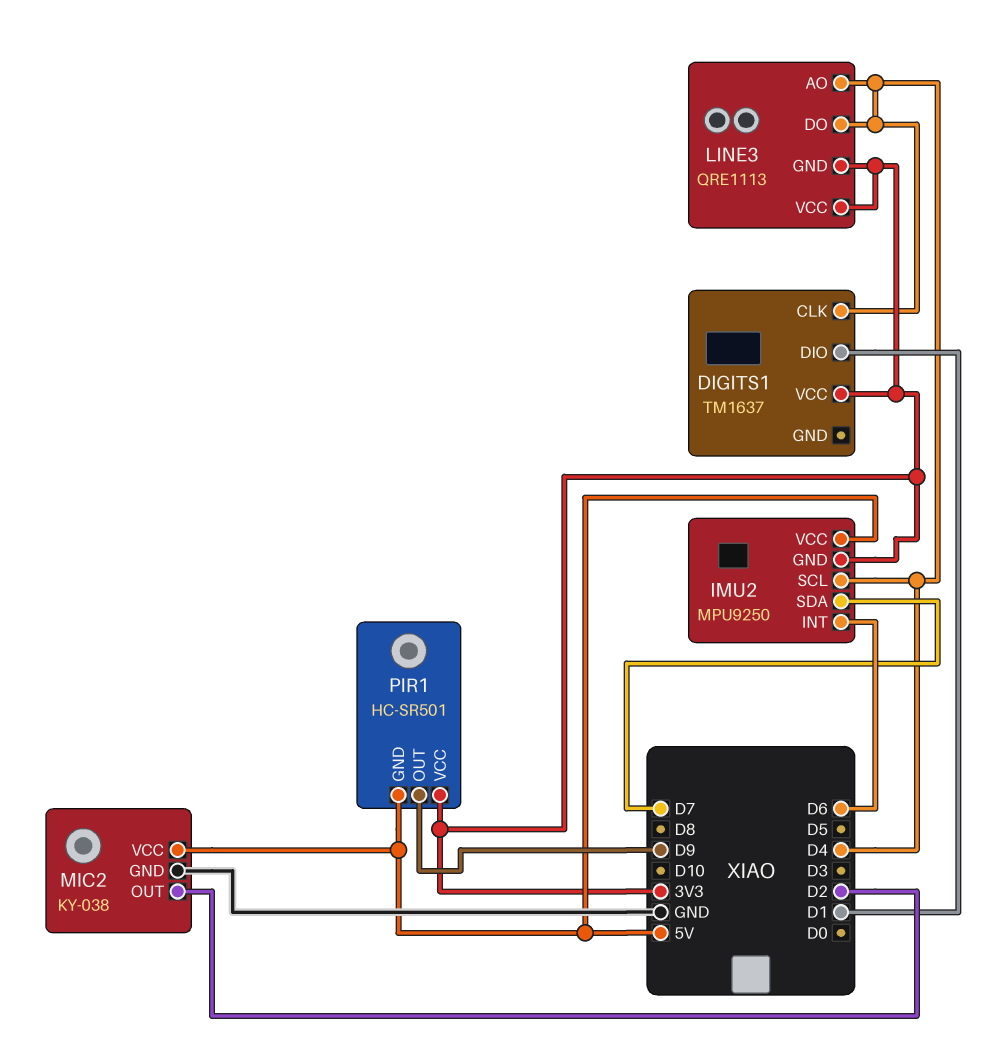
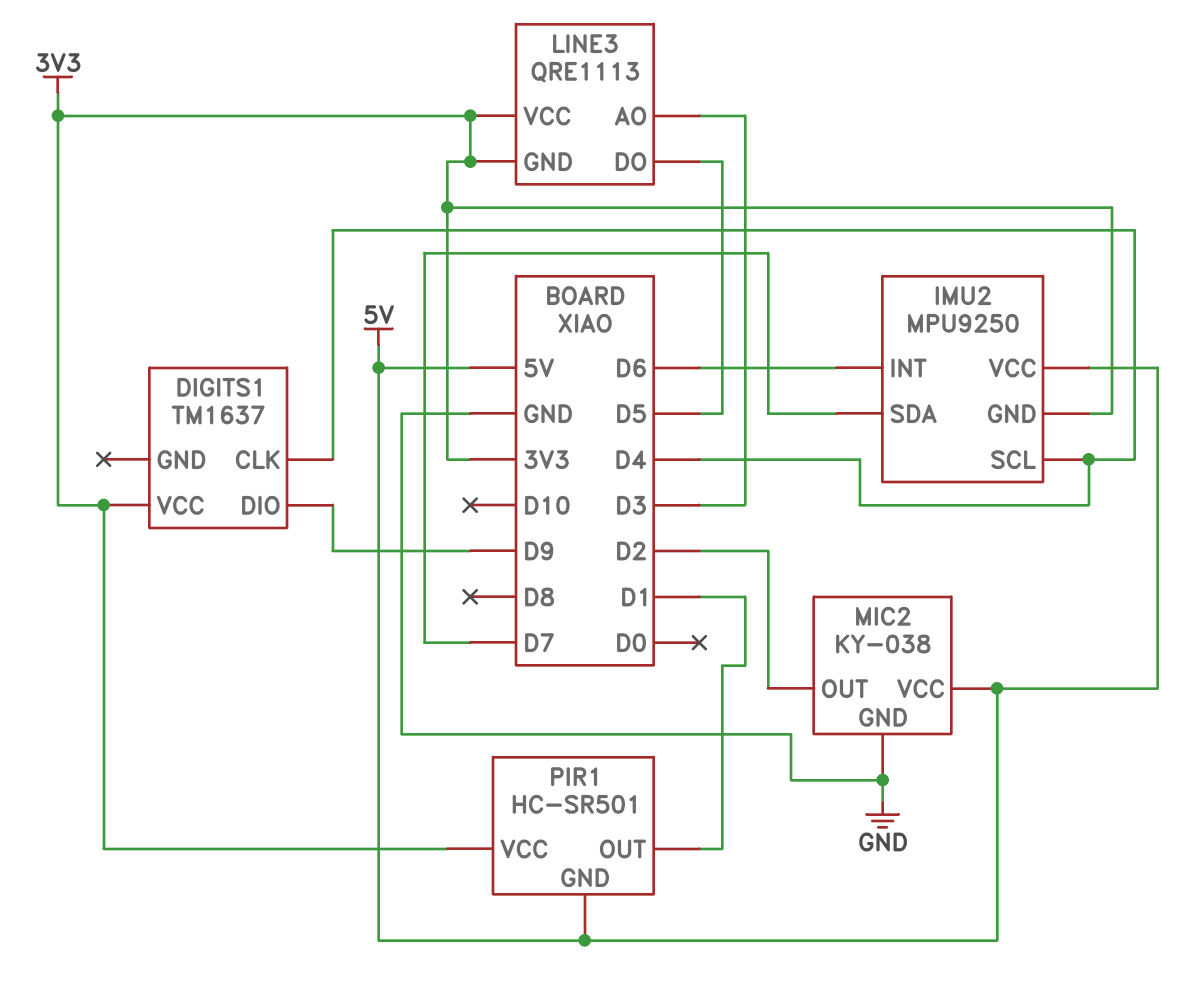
DIGITS1 pin DIO: D1 -> D9
LINE3 pin AO: D4 -> D3
LINE3 pin DO: D4 -> D5
PIR1 pin OUT: D9 -> D1

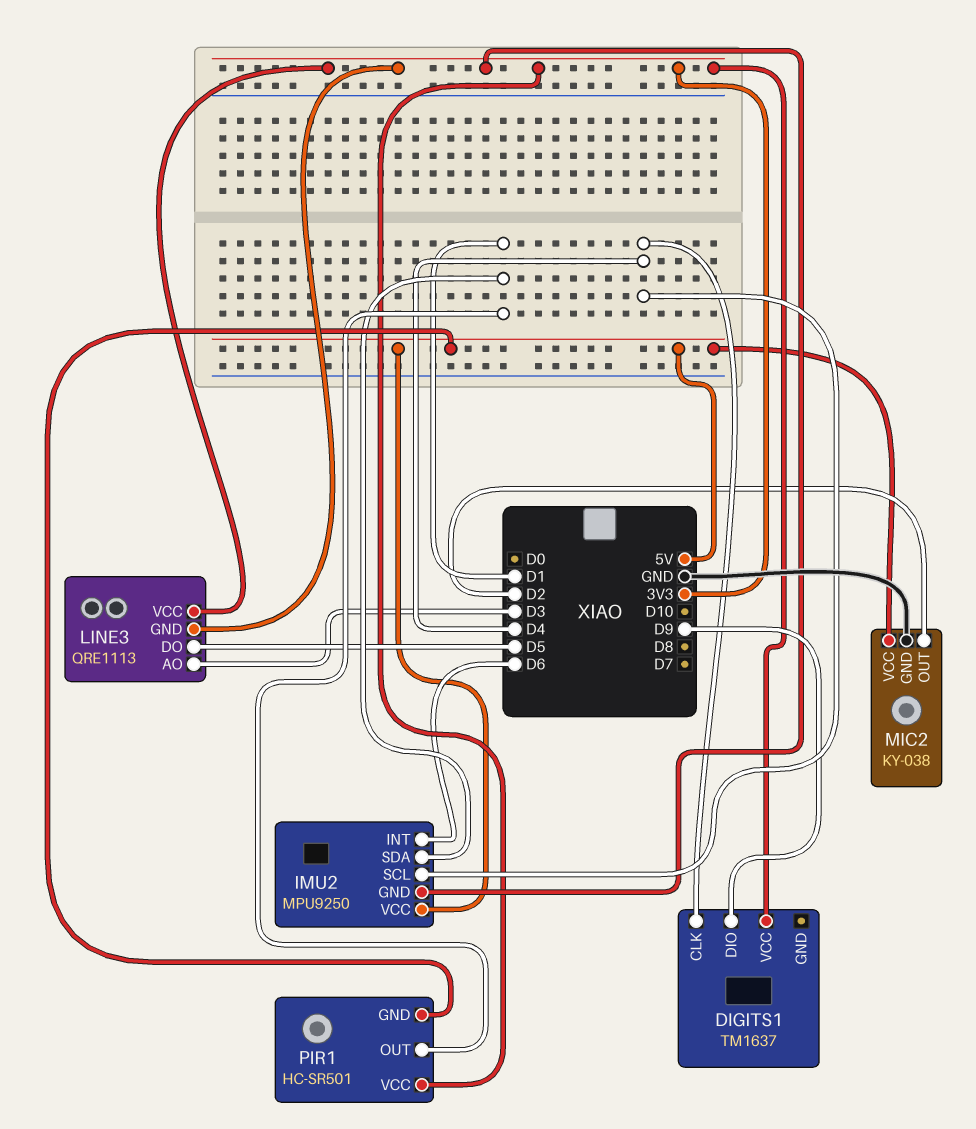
IMU2 pin SDA: D7 -> D1

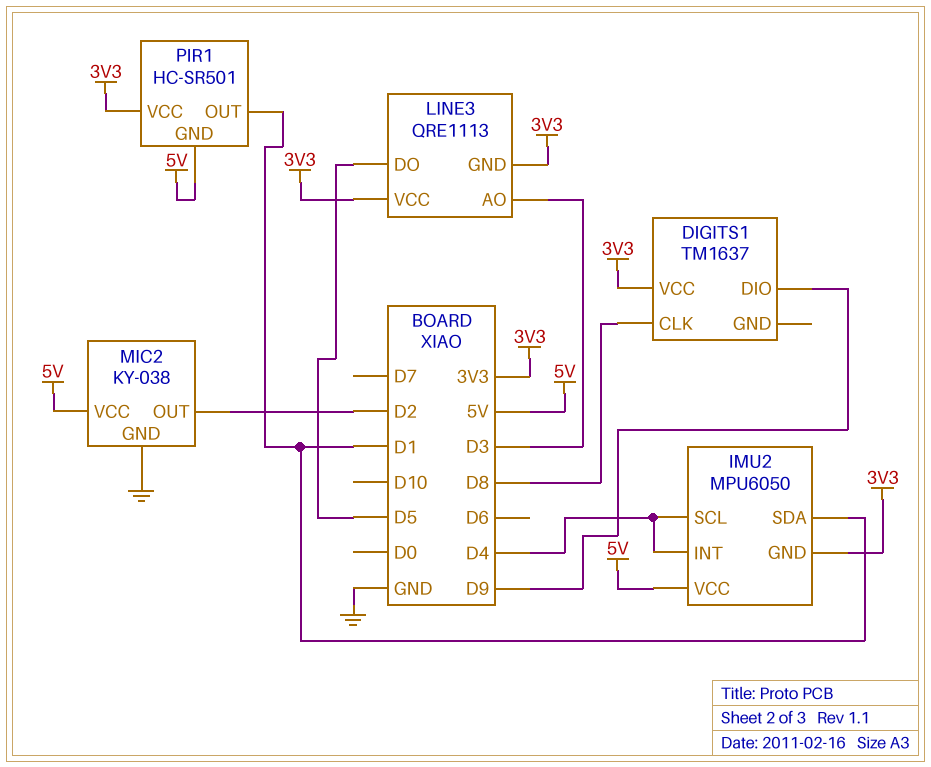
DIGITS1 pin CLK: D4 -> D8
IMU2: MPU9250 -> MPU6050
IMU2 pin INT: D6 -> D4

